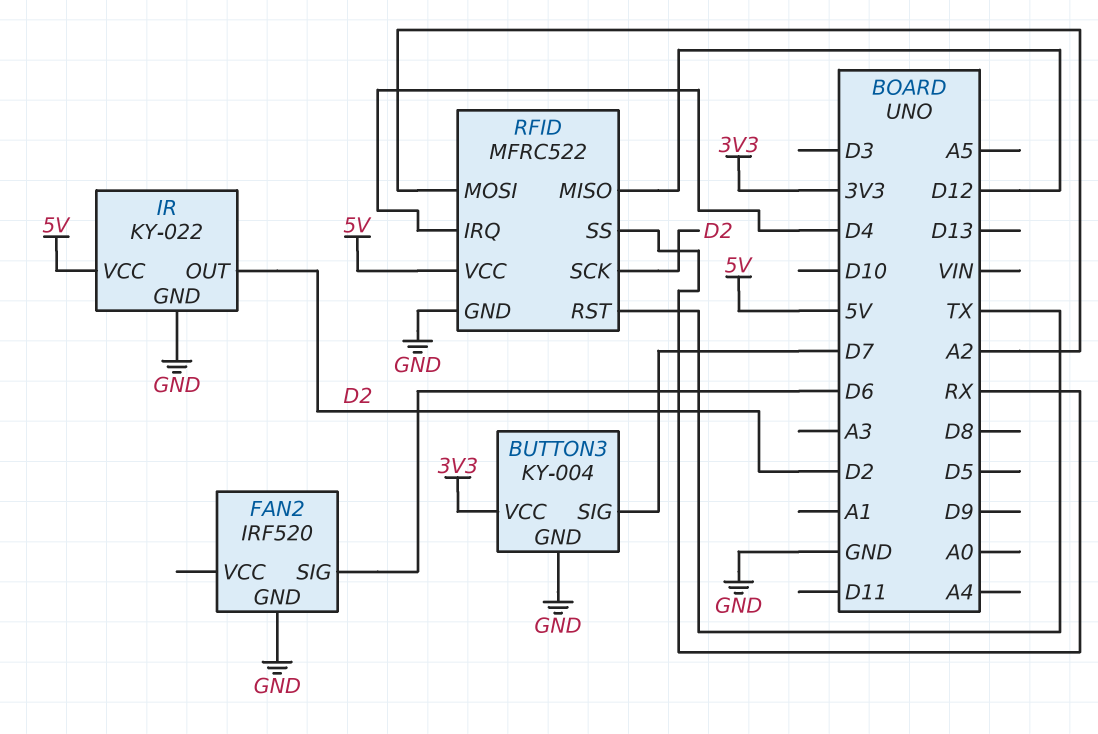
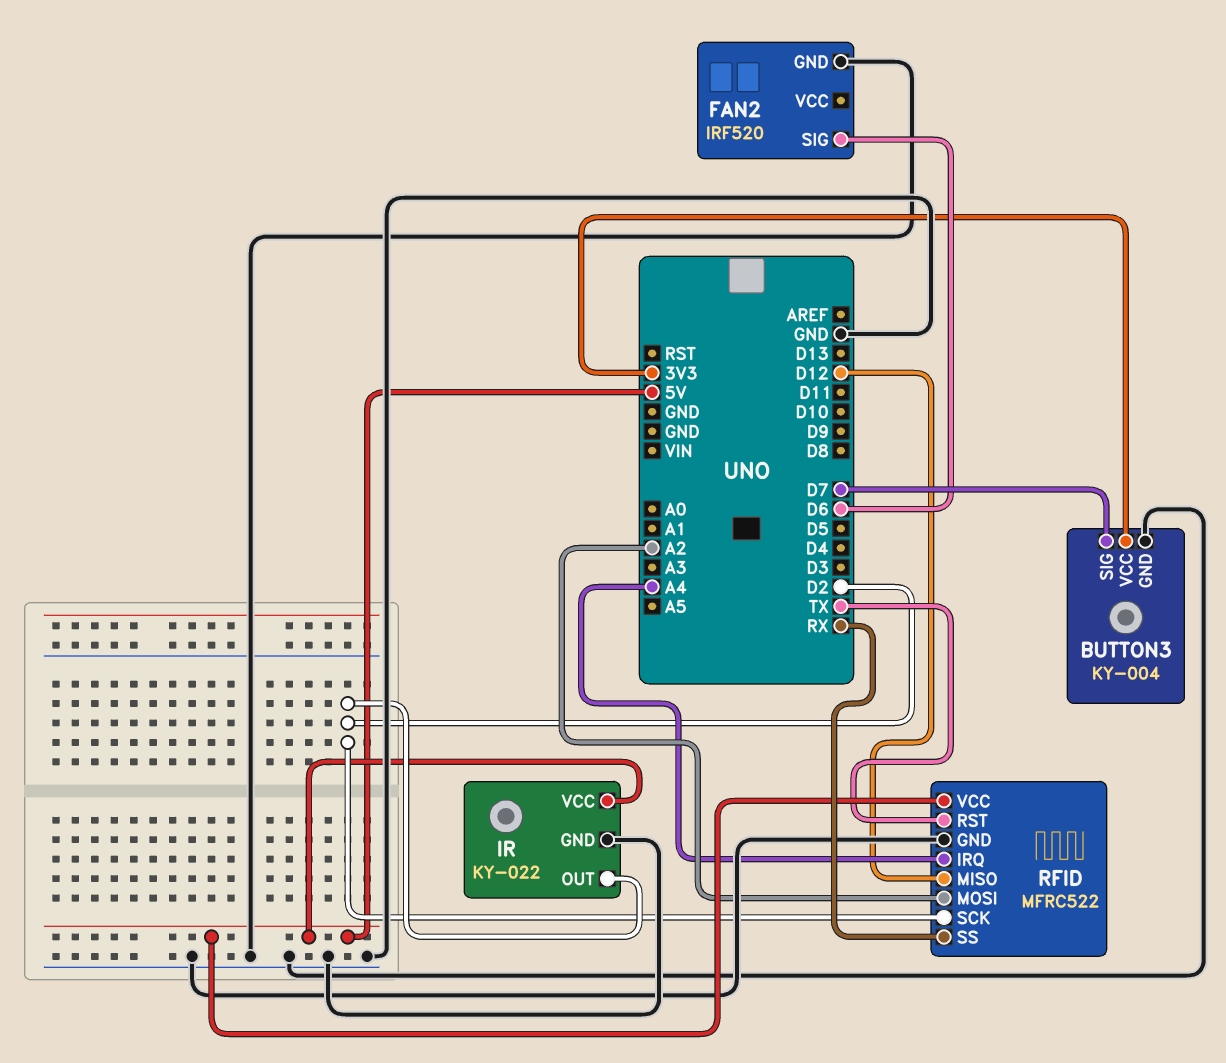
RFID pin IRQ: D4 -> A4

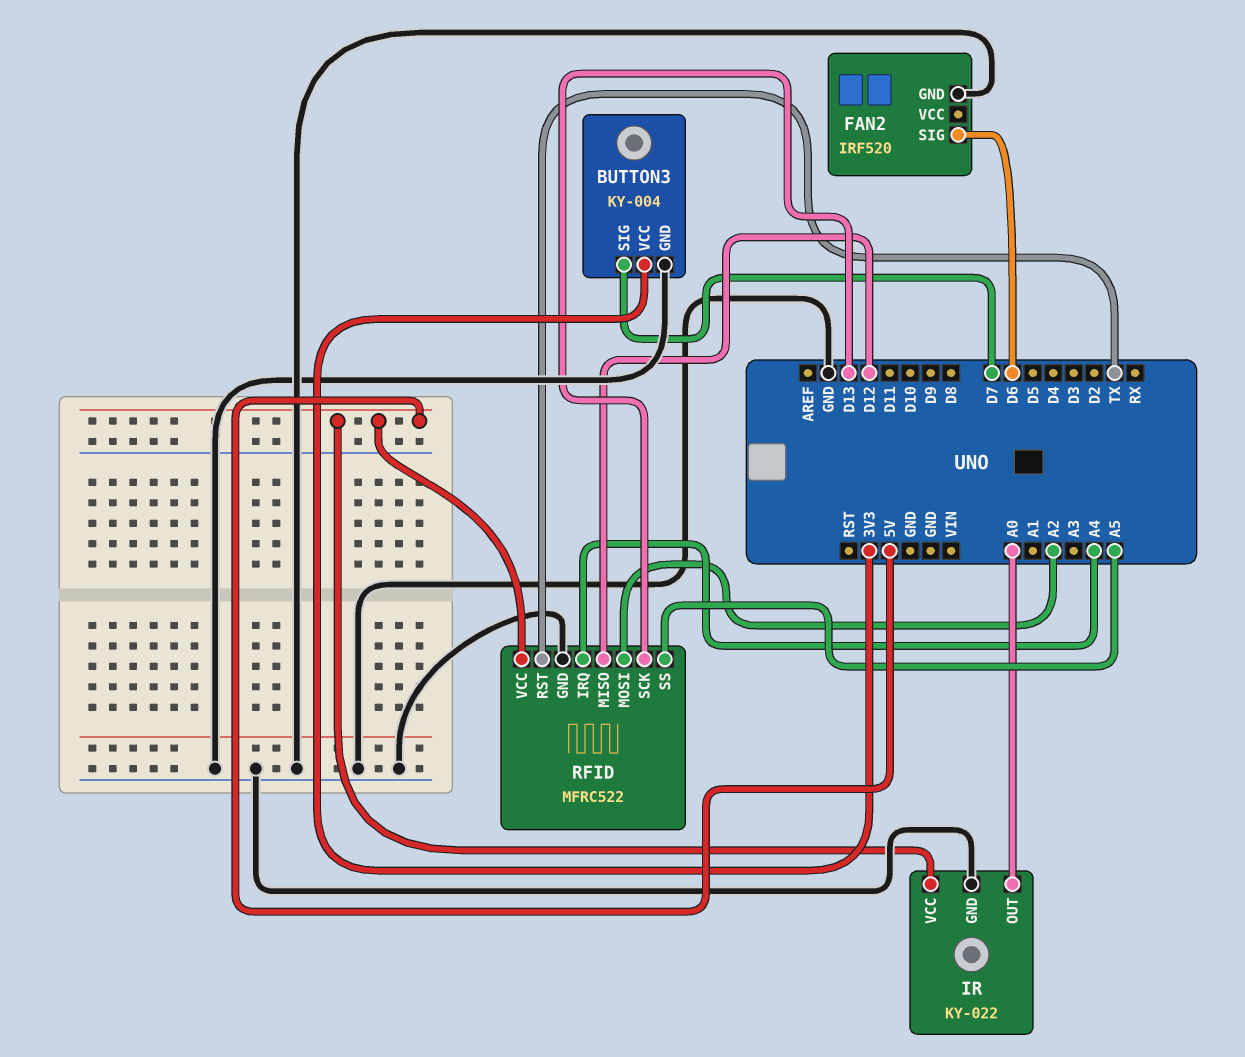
IR pin OUT: D2 -> A0
RFID pin SCK: D2 -> D13
RFID pin SS: RX -> A5

